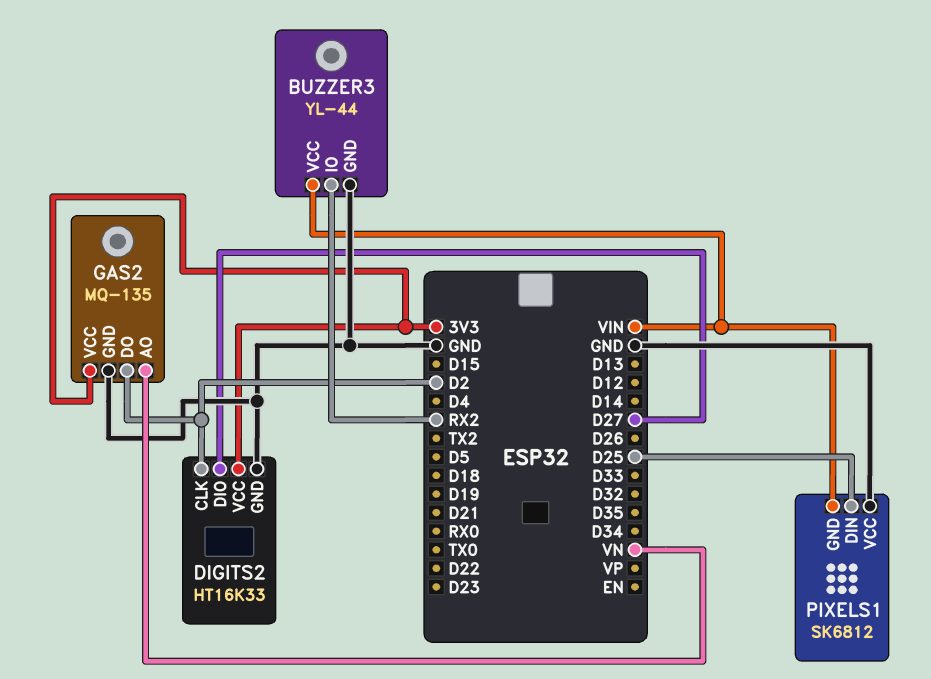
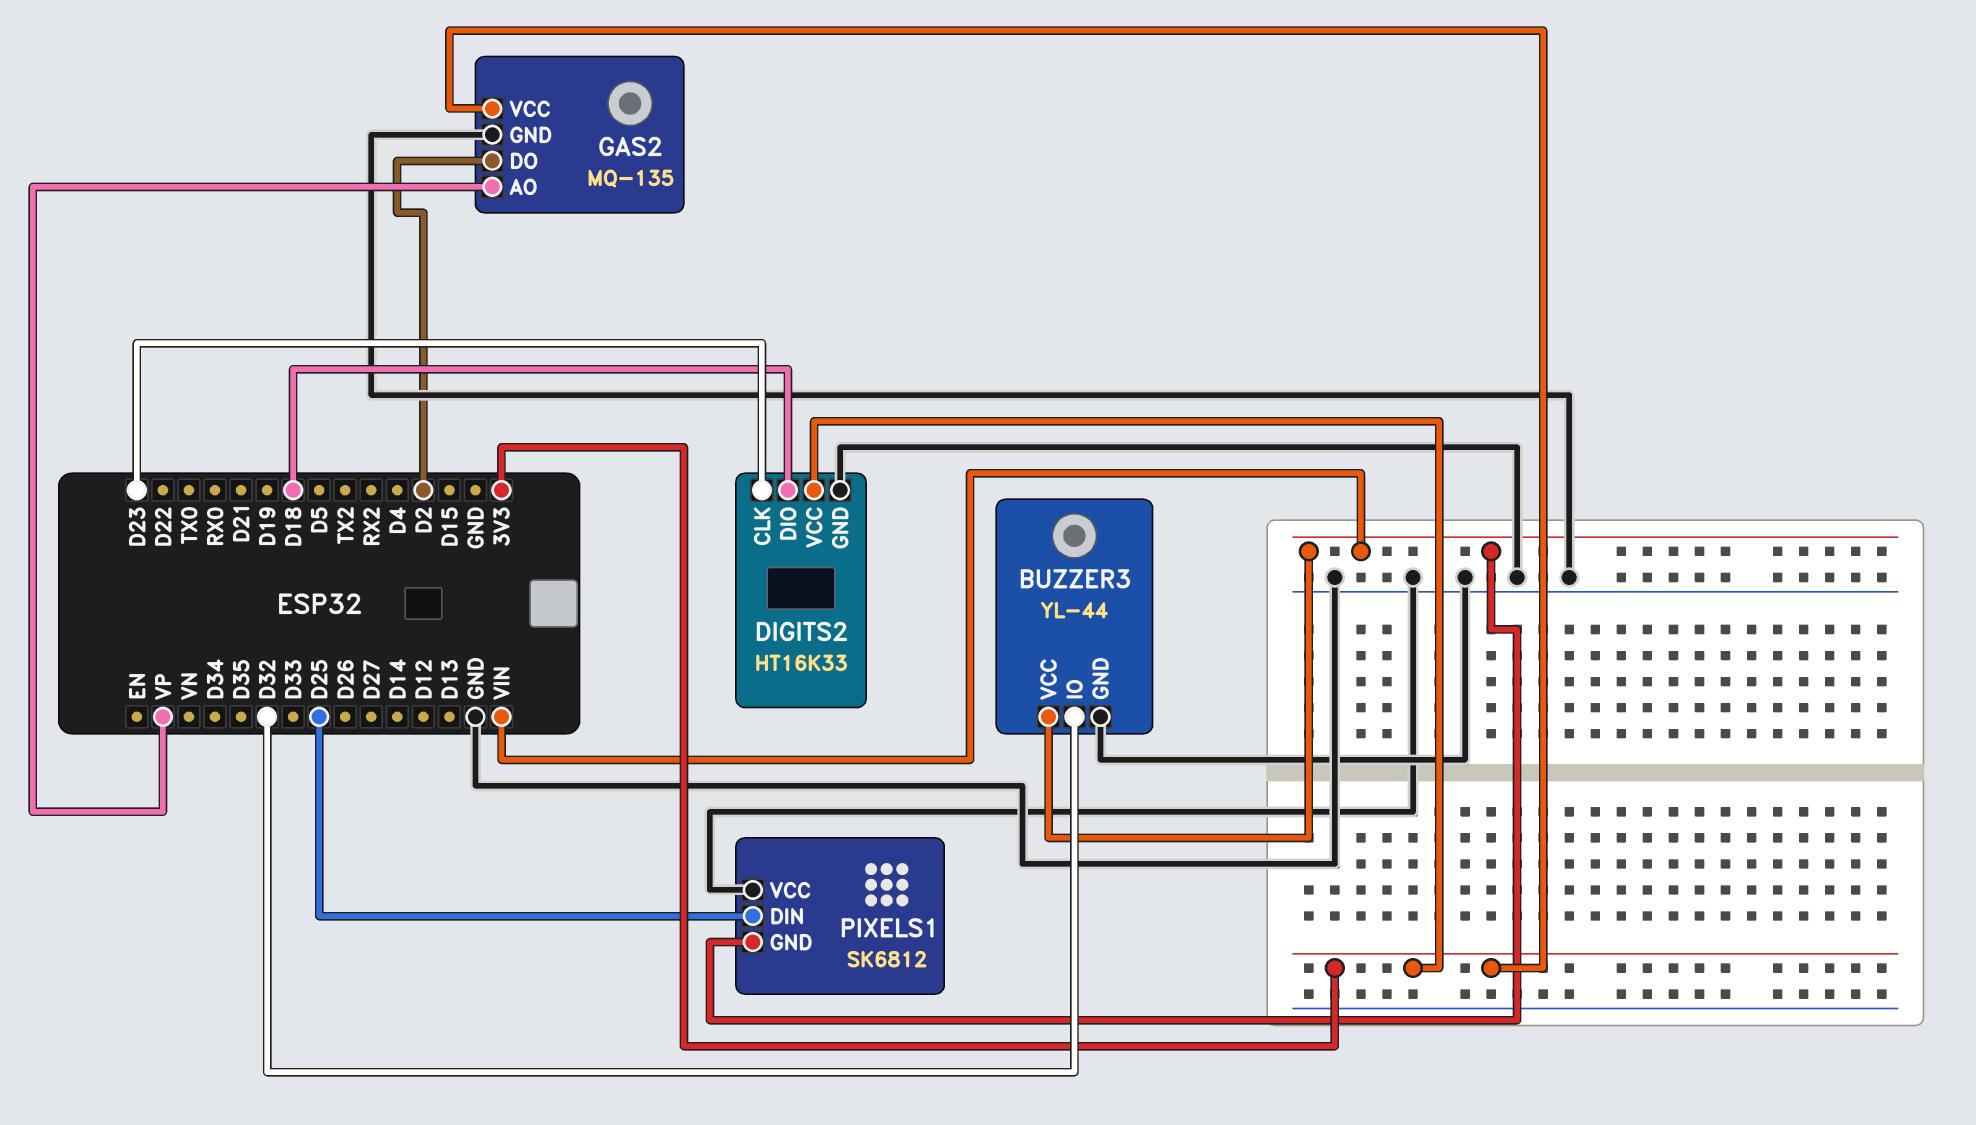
BUZZER3 pin IO: RX2 -> D32
DIGITS2 pin CLK: D2 -> D23
DIGITS2 pin DIO: D27 -> D18
GAS2 pin AO: VN -> VP

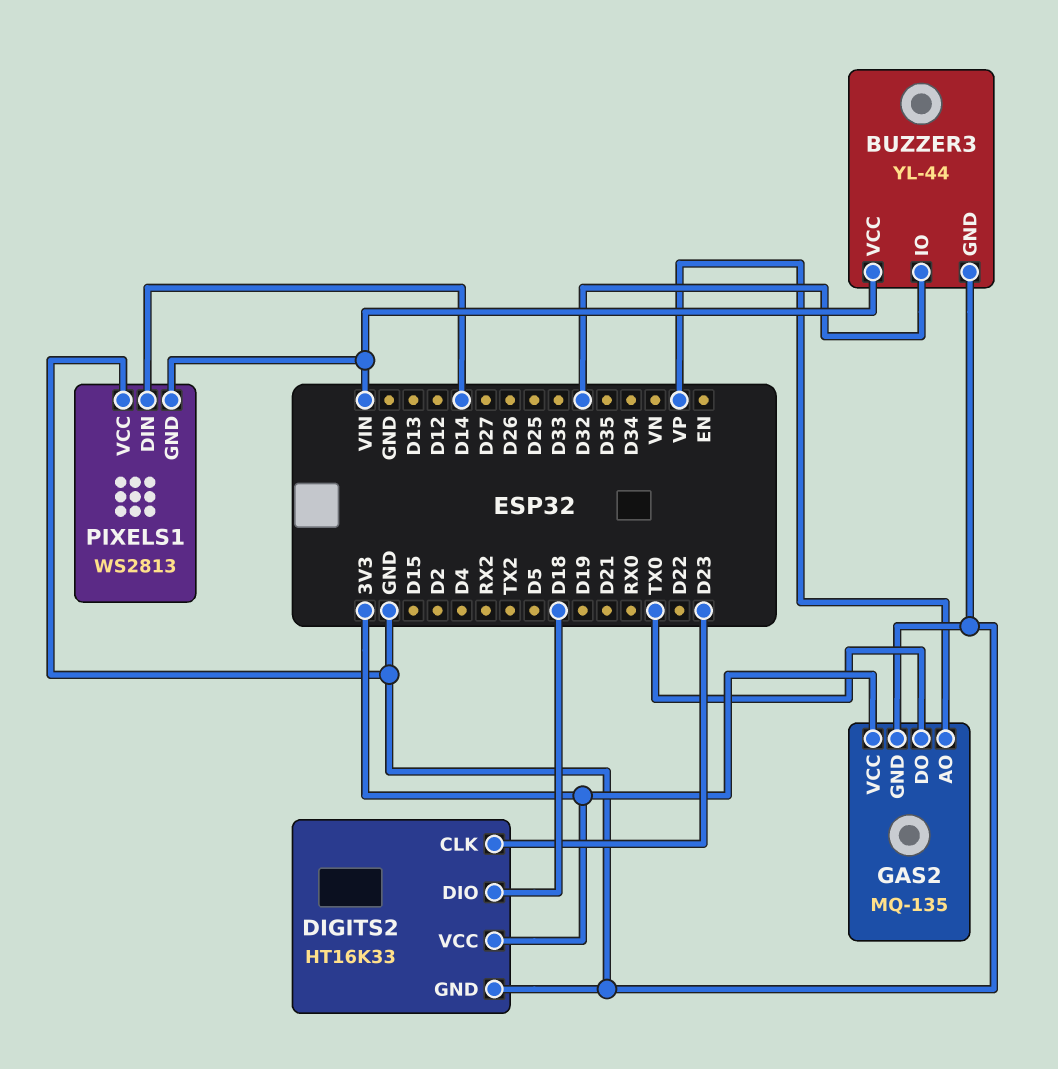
GAS2 pin DO: D2 -> TX0
PIXELS1: SK6812 -> WS2813
PIXELS1 pin DIN: D25 -> D14

